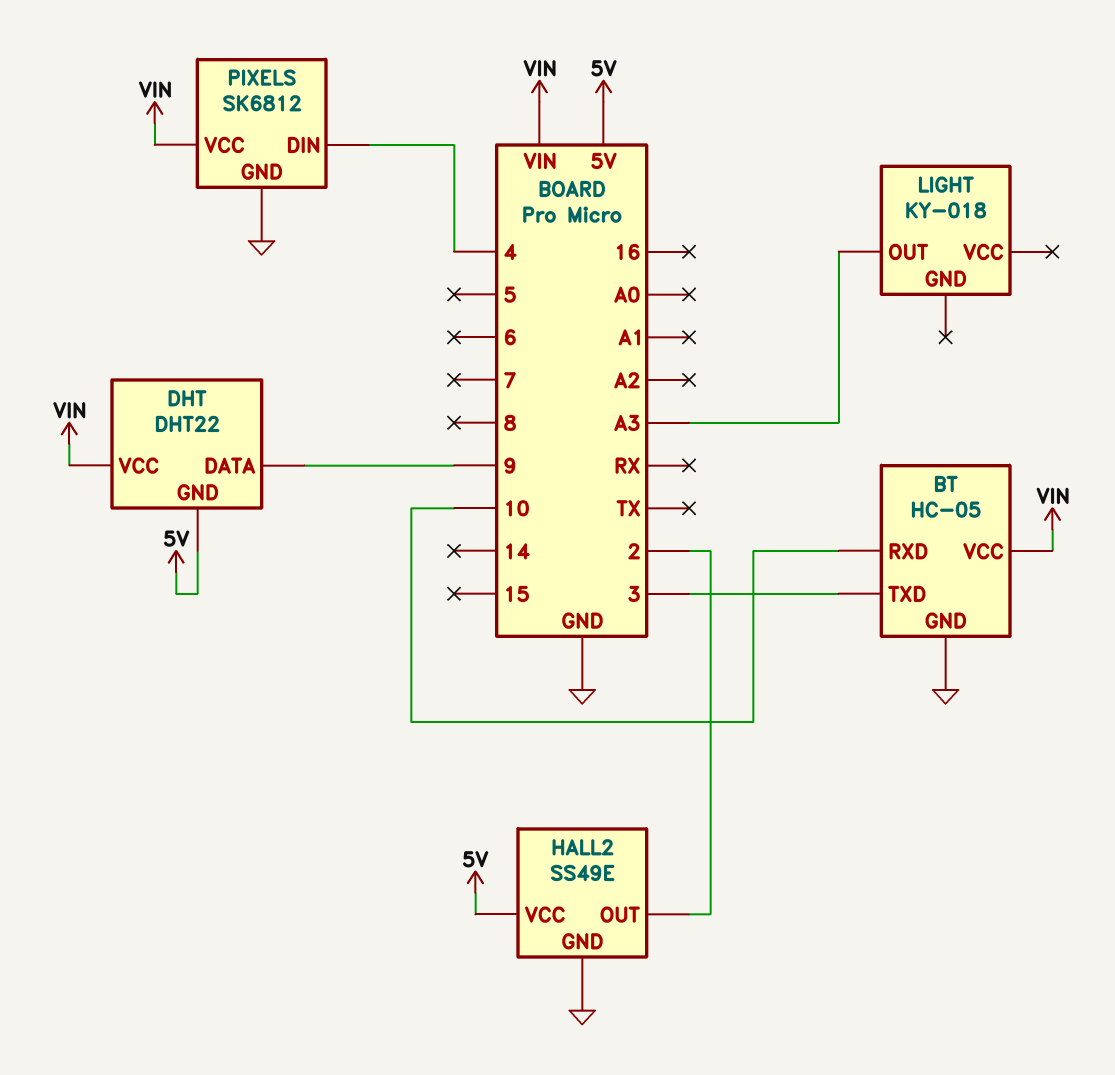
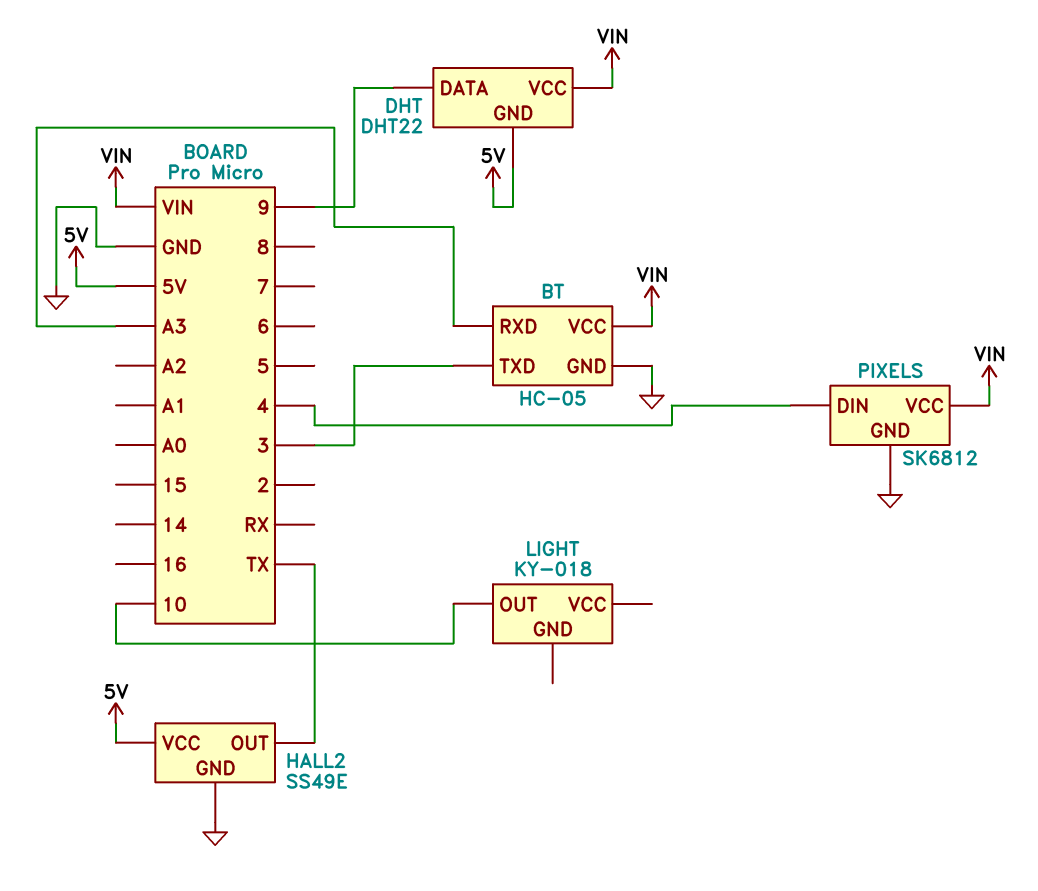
BT pin RXD: 10 -> A3
HALL2 pin OUT: 2 -> TX
LIGHT pin OUT: A3 -> 10

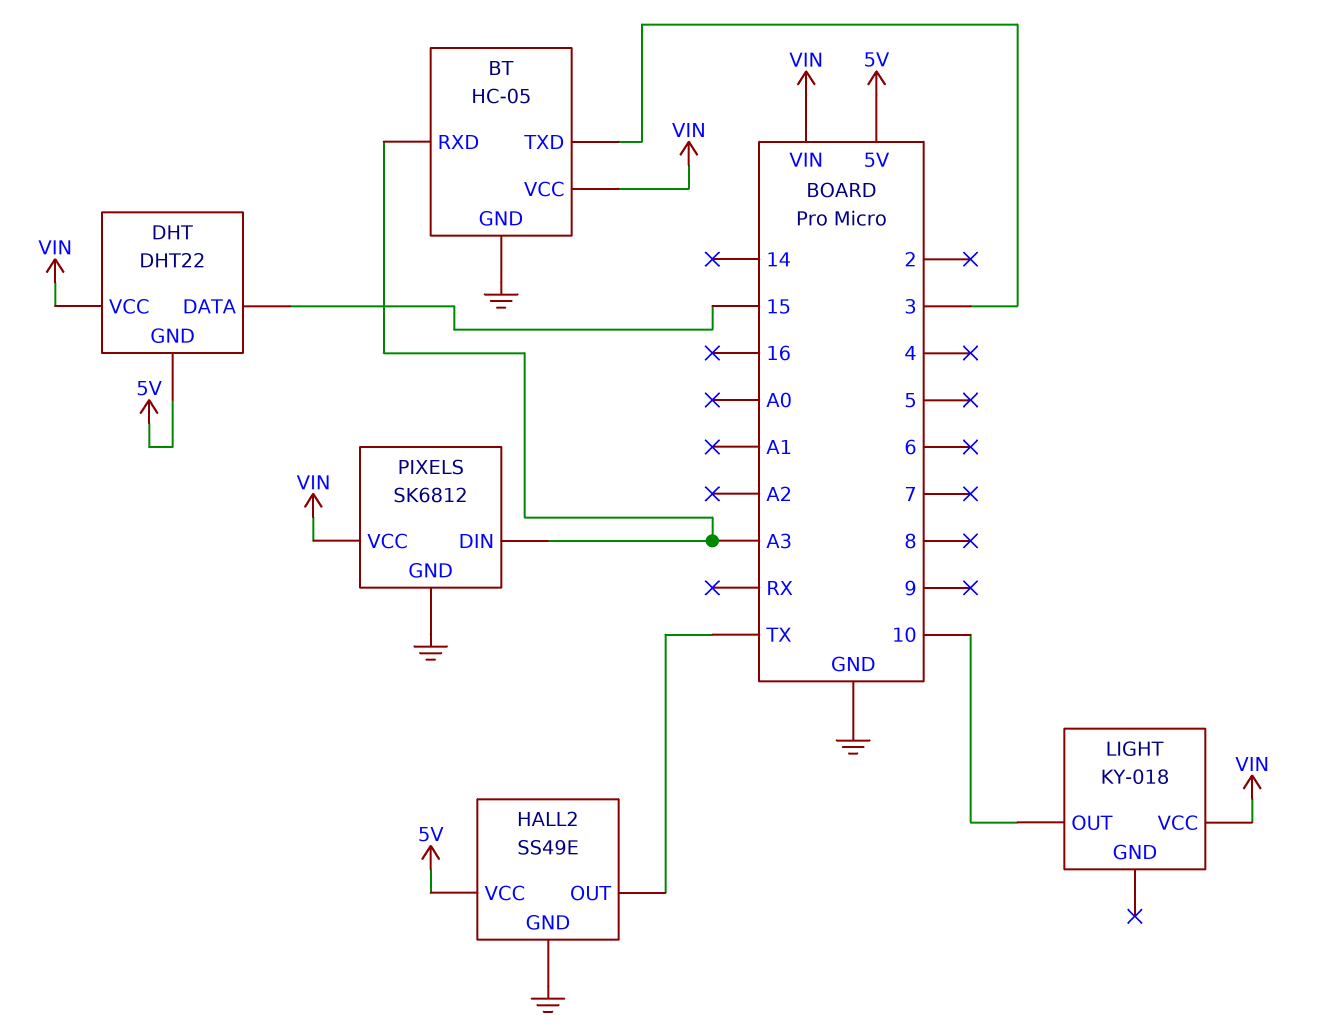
DHT pin DATA: 9 -> 15
LIGHT pin VCC: none -> VIN
PIXELS pin DIN: 4 -> A3

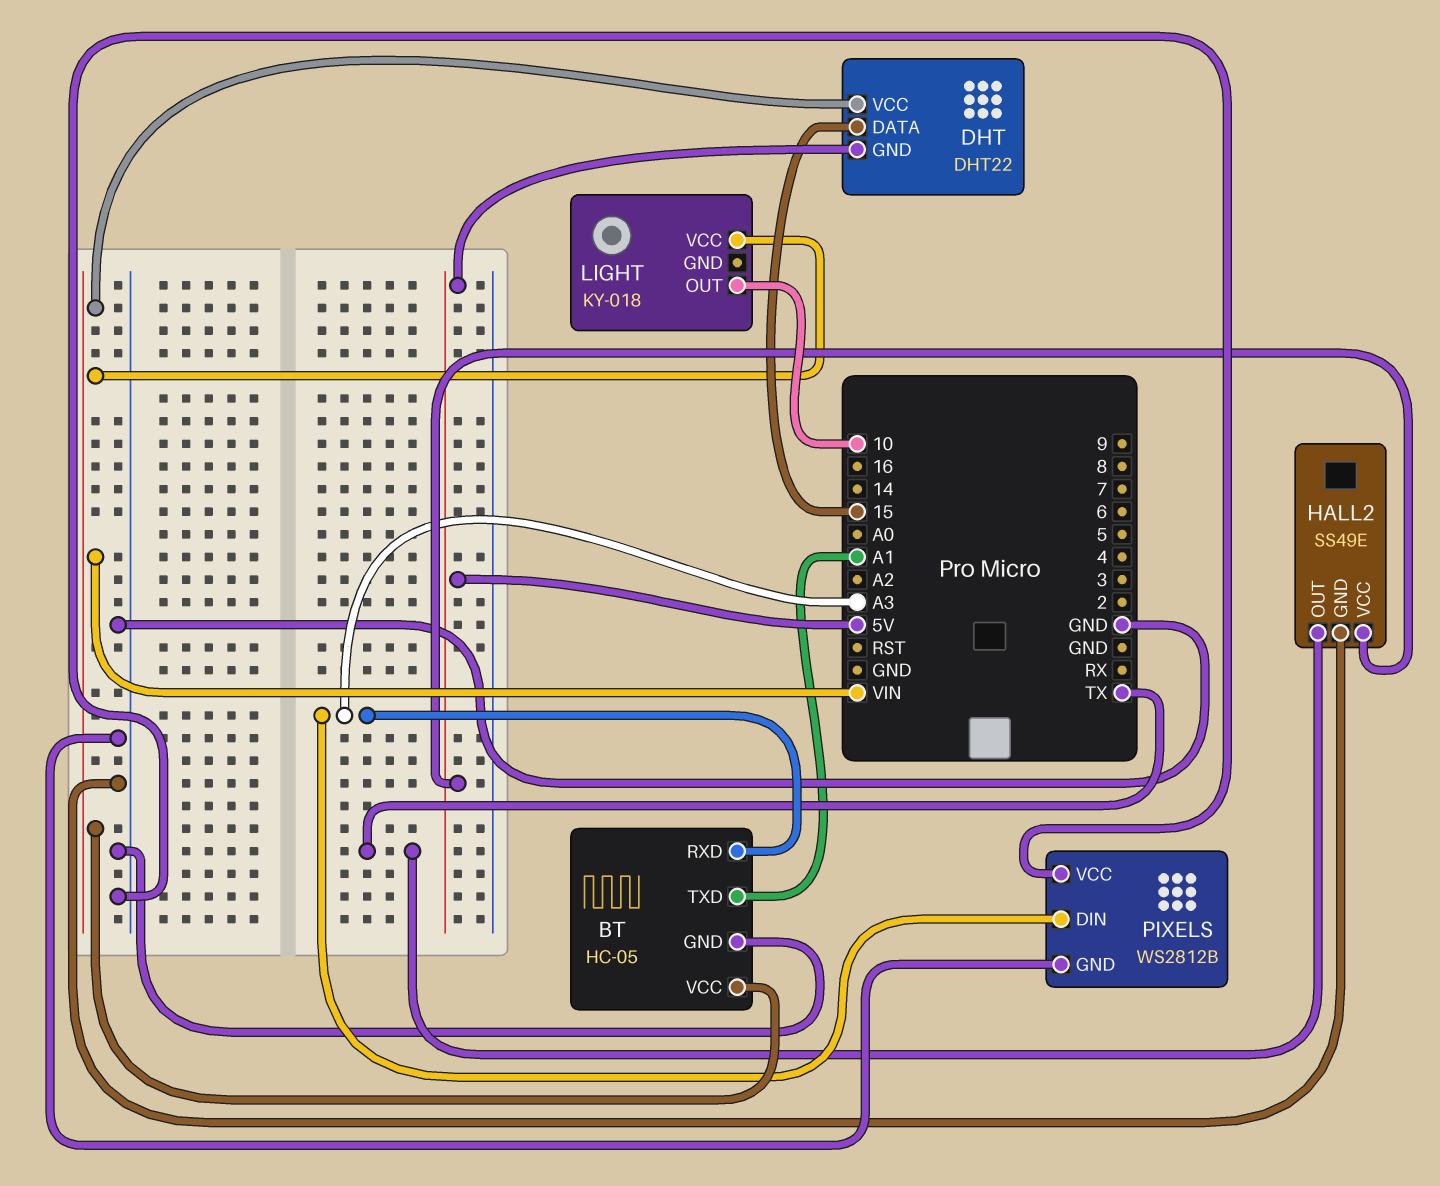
BT pin TXD: 3 -> A1
PIXELS: SK6812 -> WS2812B
PIXELS pin VCC: VIN -> GND

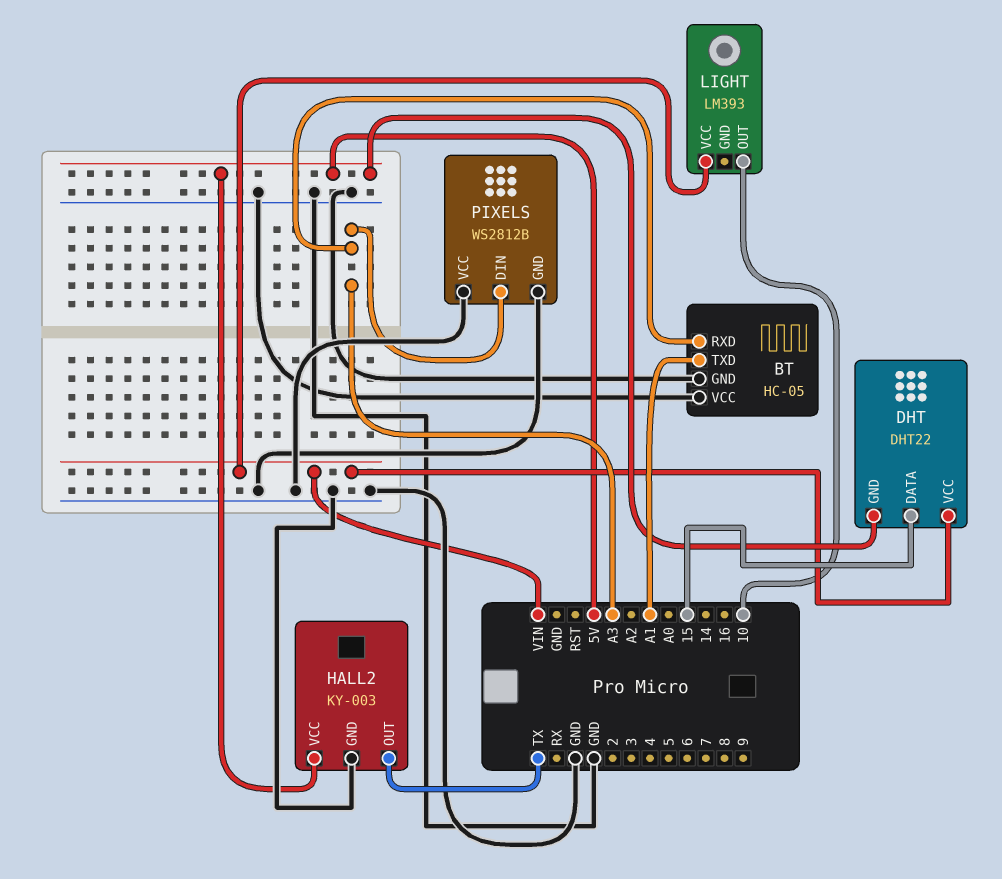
BT pin VCC: VIN -> GND
HALL2: SS49E -> KY-003
LIGHT: KY-018 -> LM393

